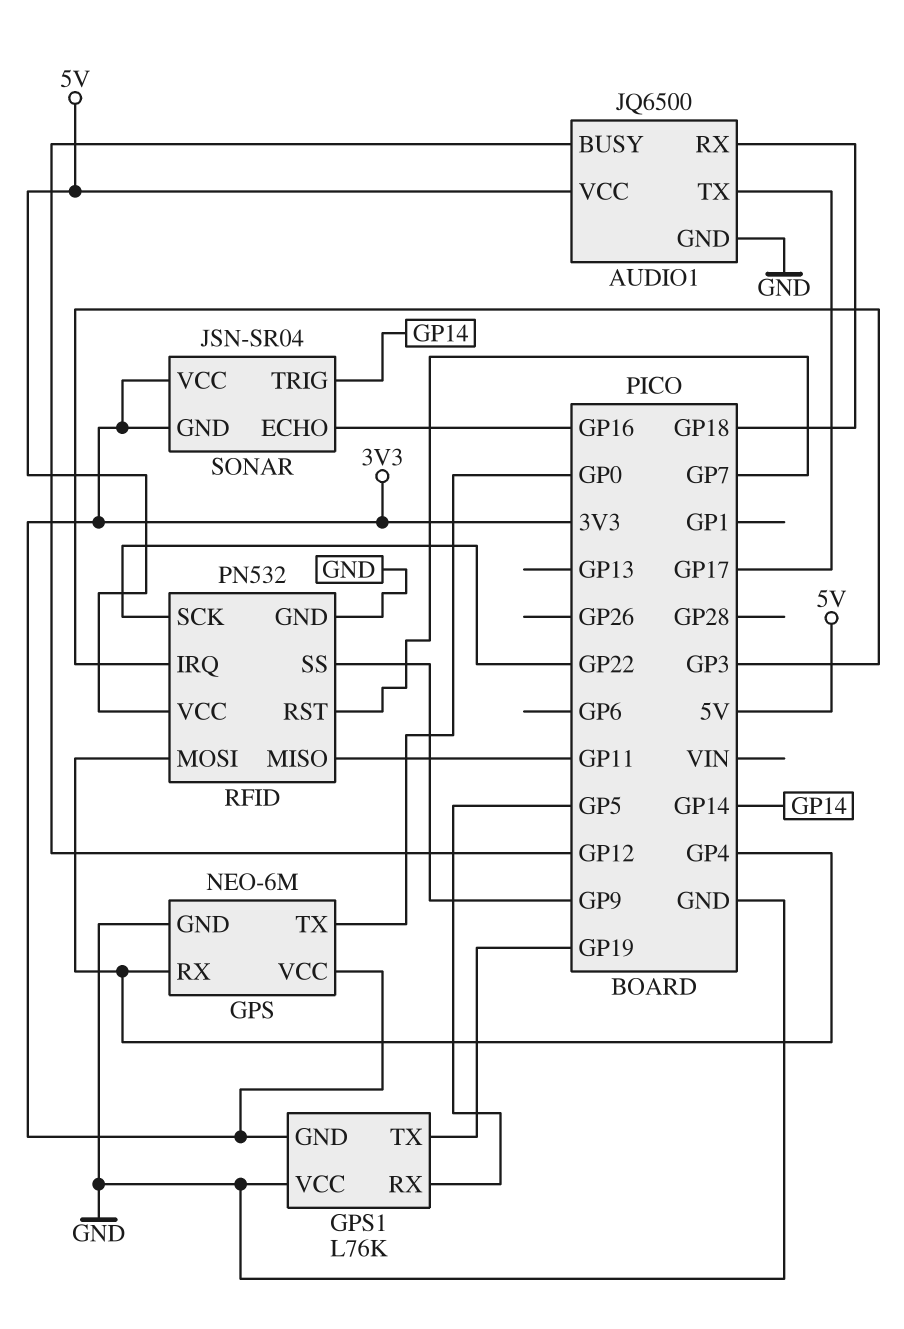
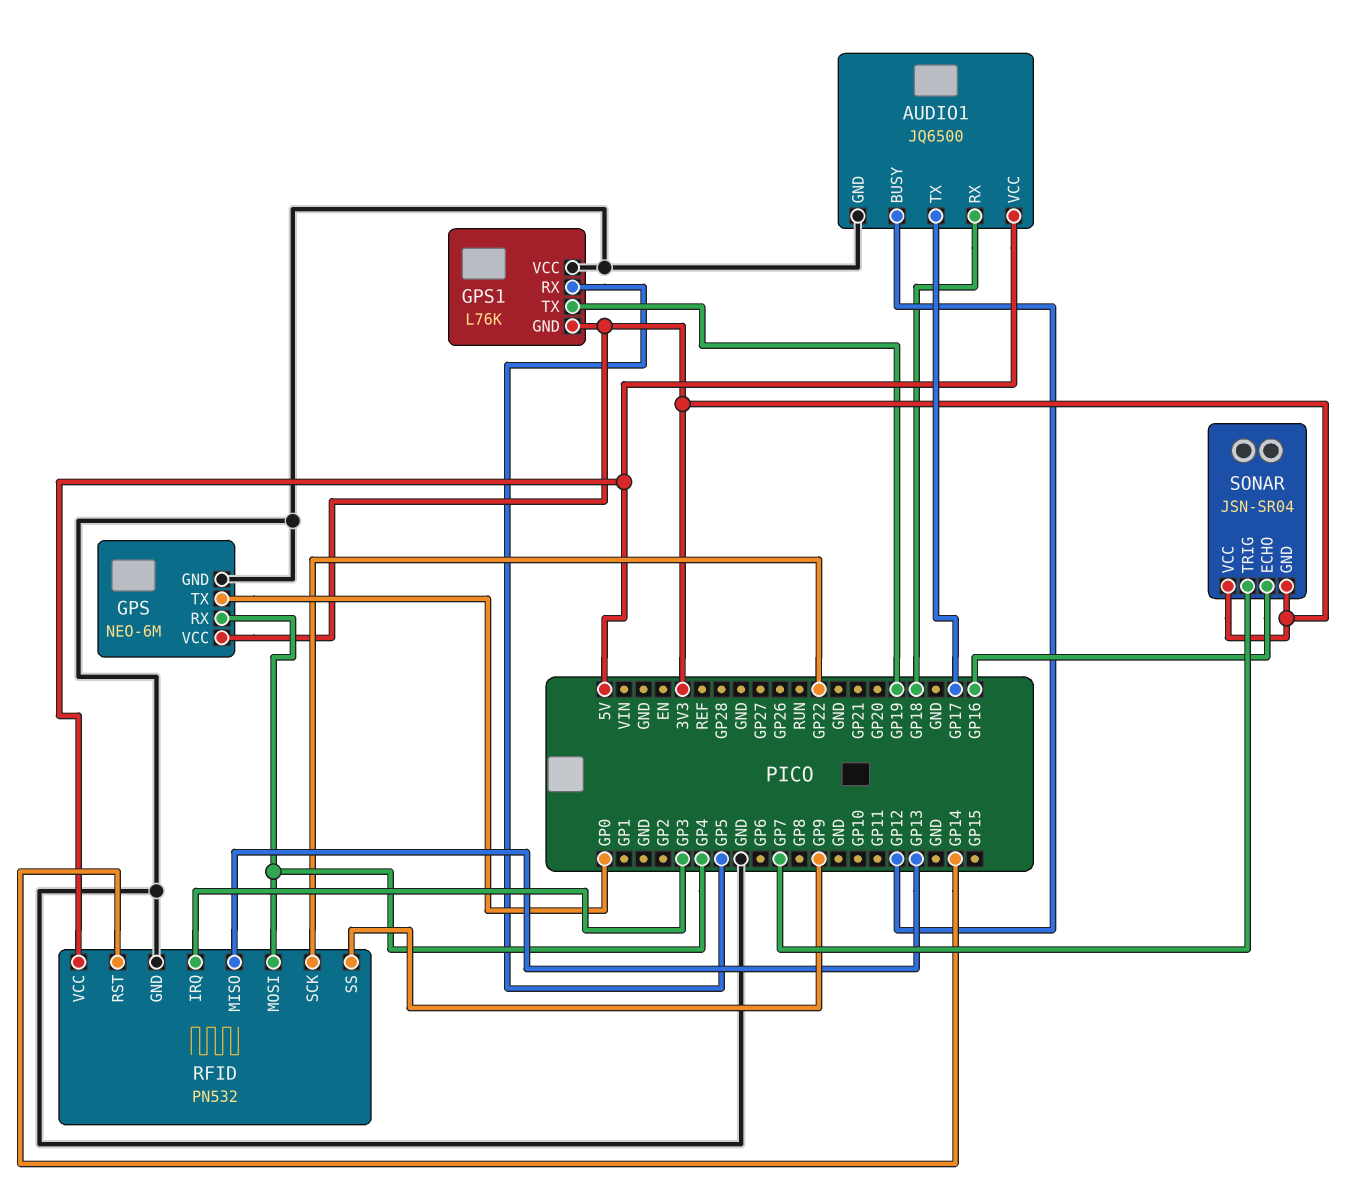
RFID pin MISO: GP11 -> GP13
RFID pin RST: GP7 -> GP14
SONAR pin TRIG: GP14 -> GP7

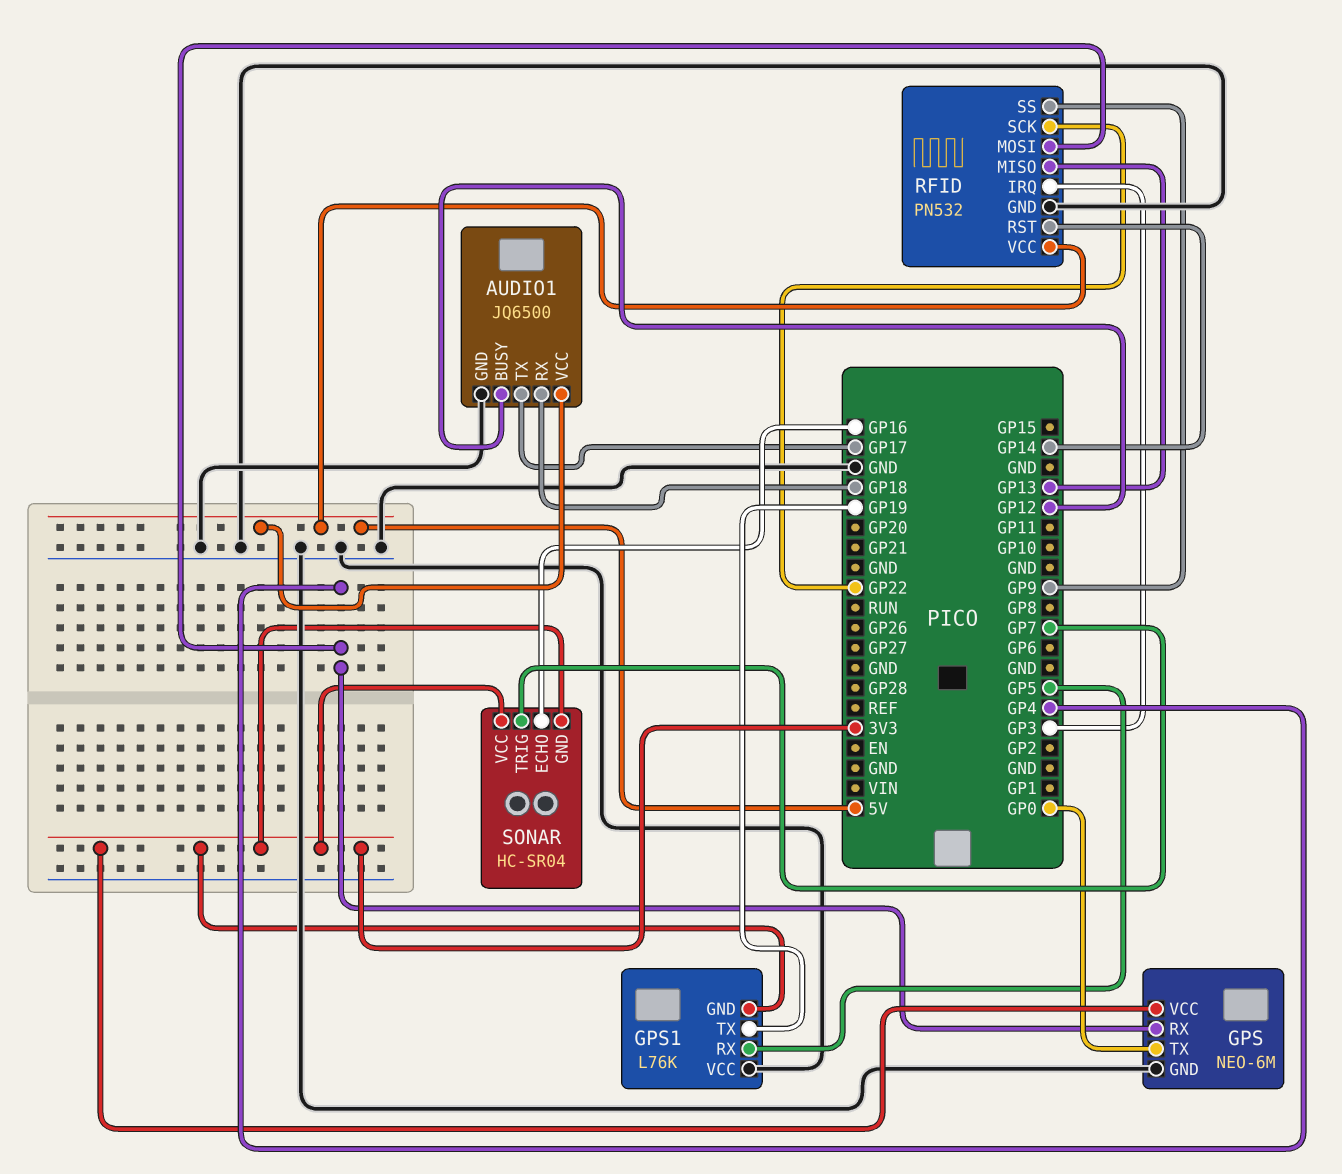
SONAR: JSN-SR04 -> HC-SR04

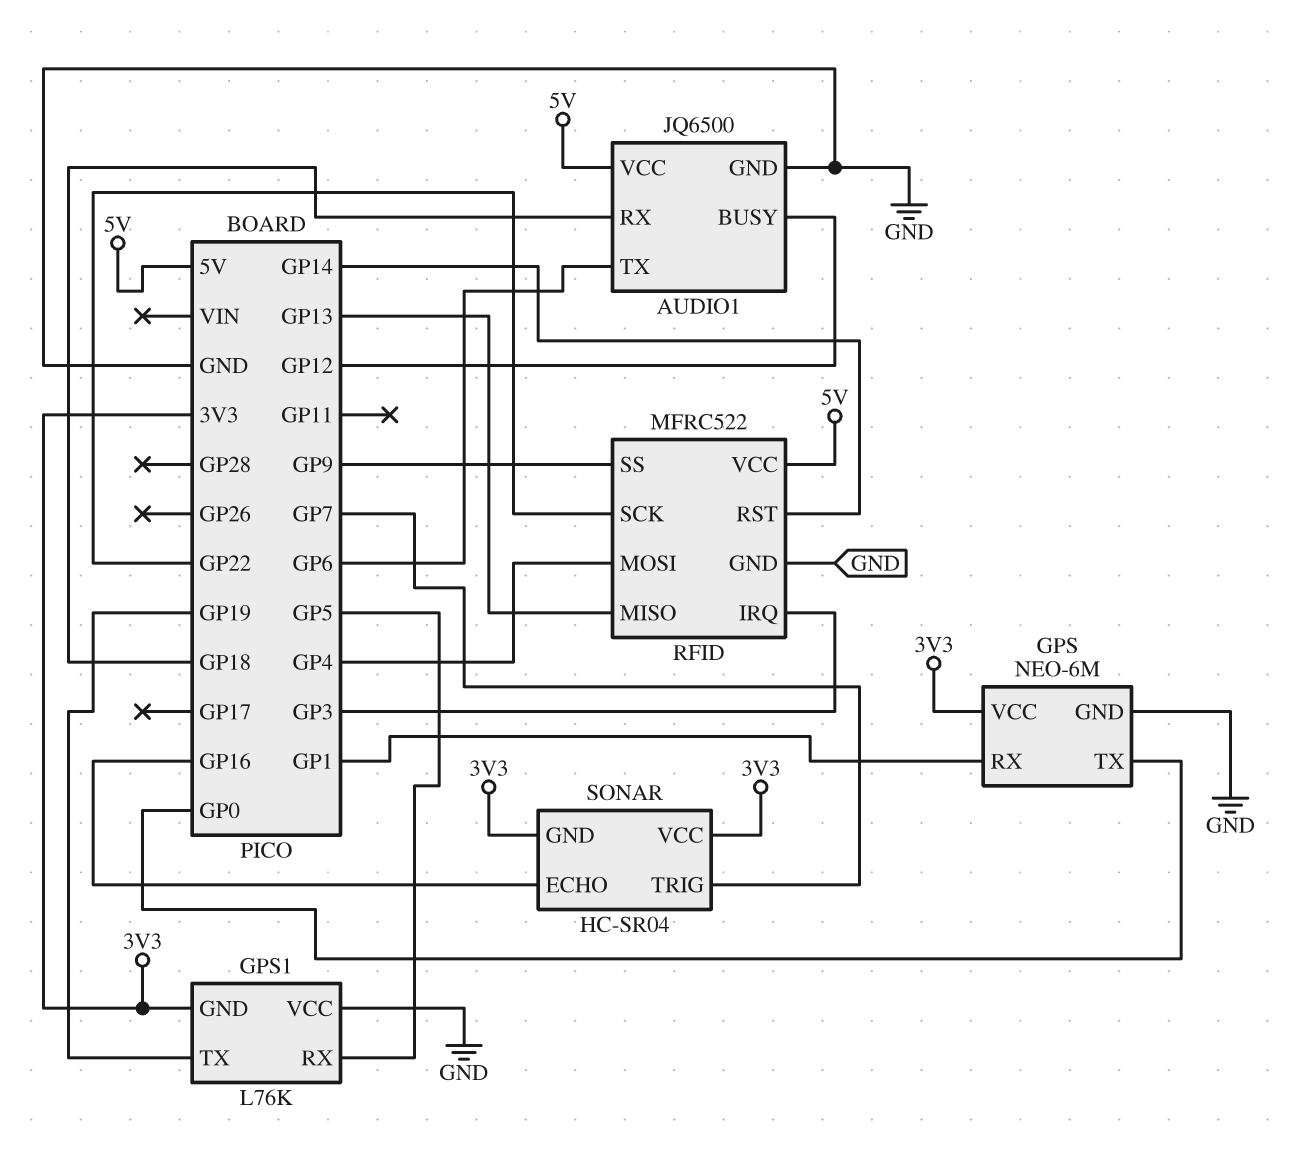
AUDIO1 pin TX: GP17 -> GP6
GPS pin RX: GP4 -> GP1
RFID: PN532 -> MFRC522

